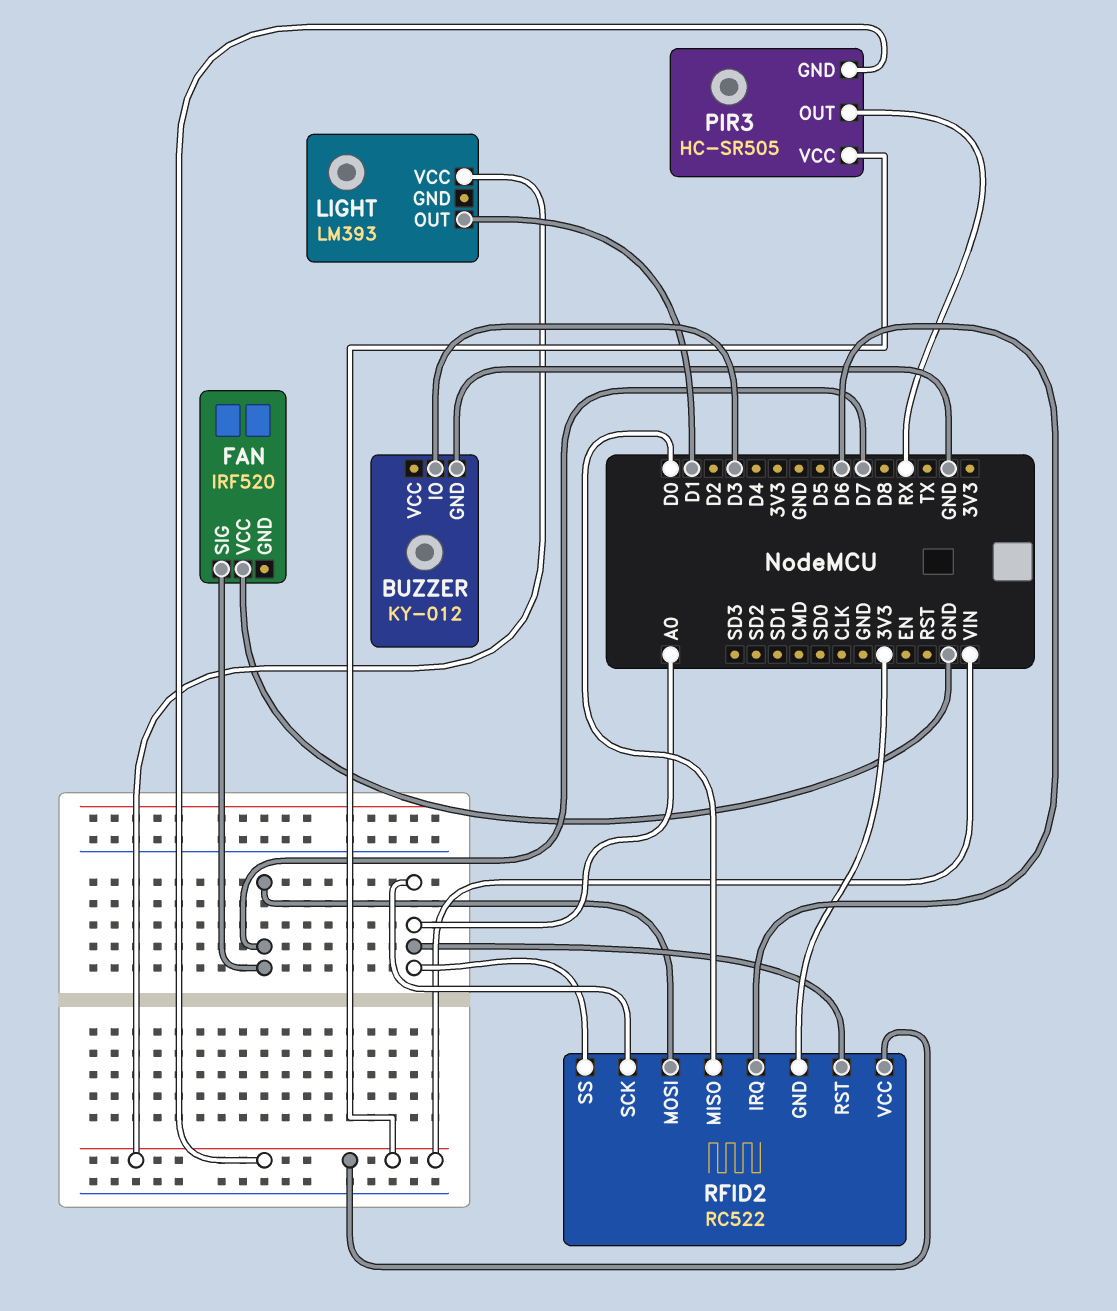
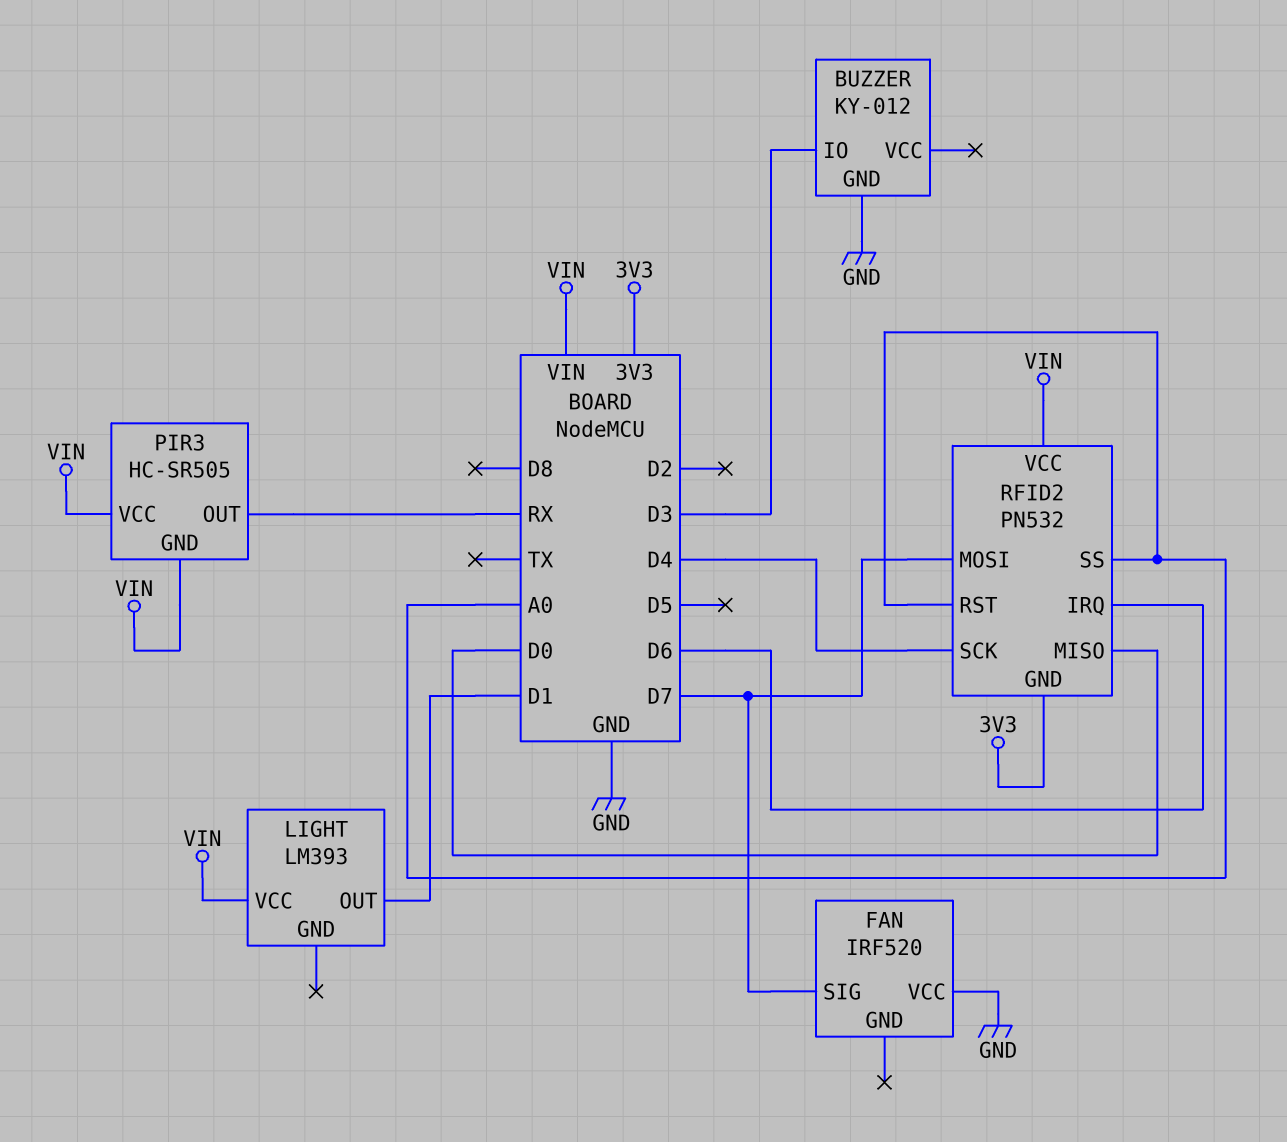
RFID2: RC522 -> PN532
RFID2 pin SCK: A0 -> D4

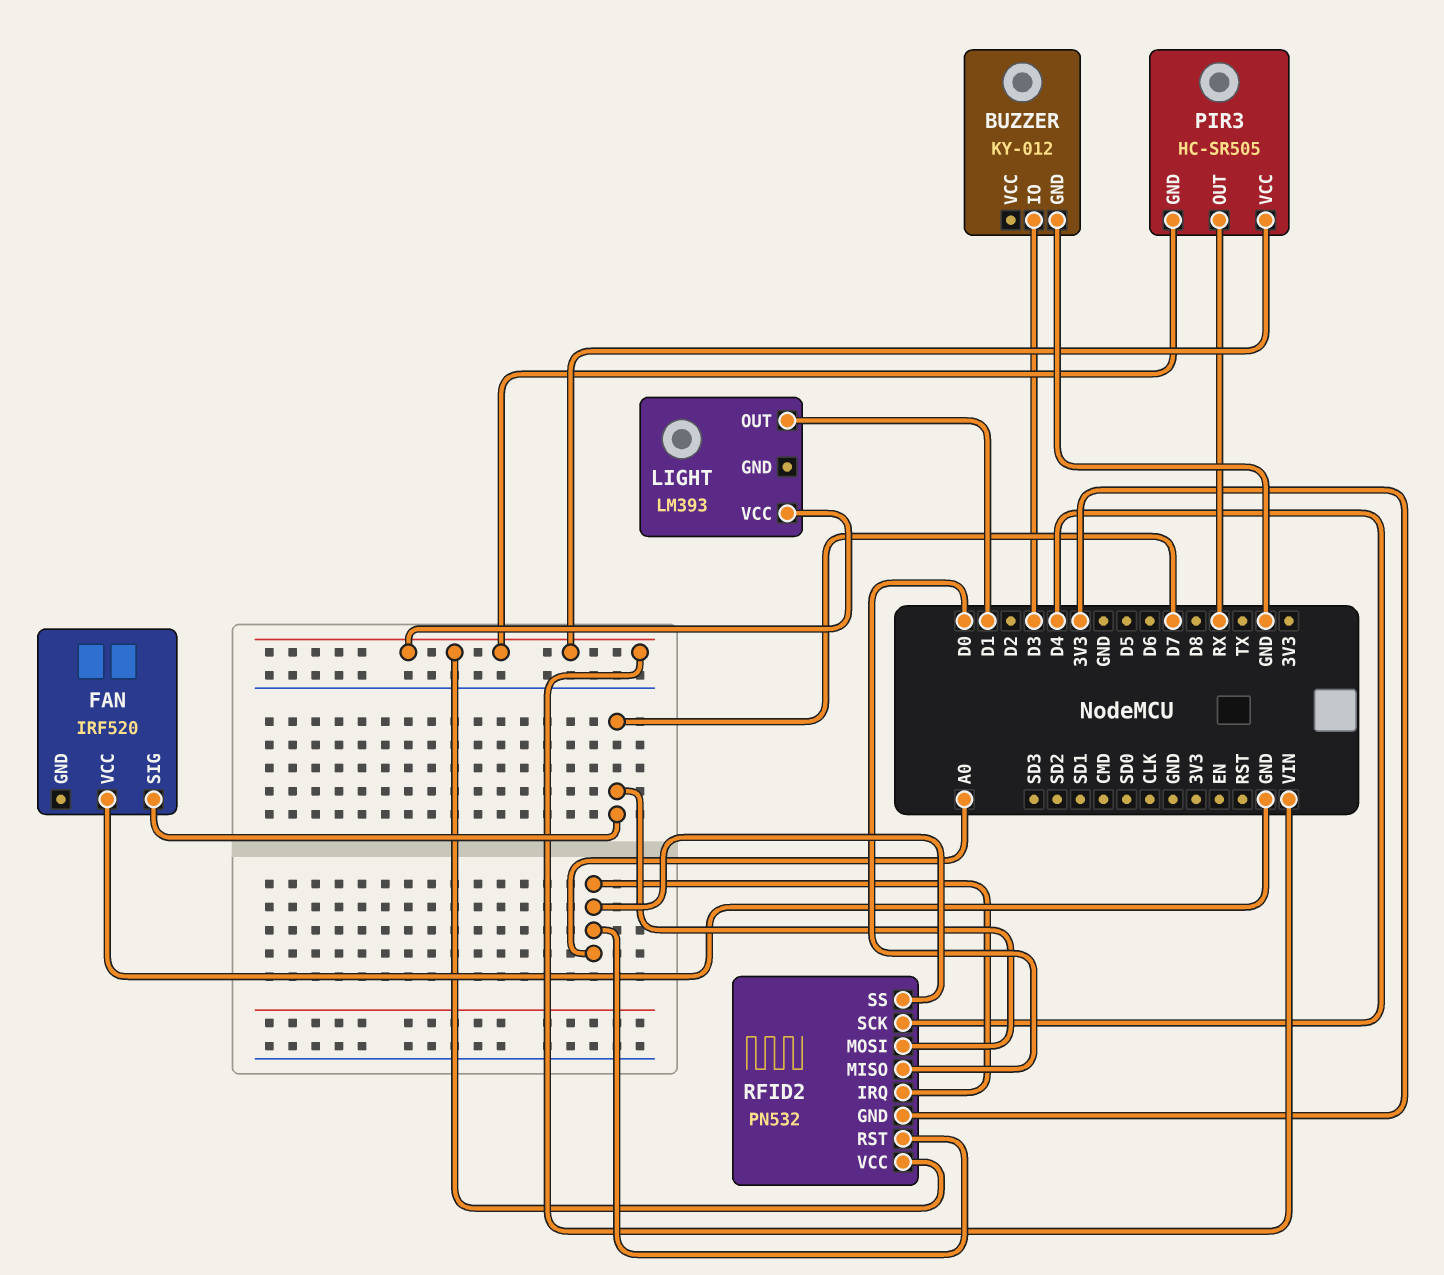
RFID2 pin IRQ: D6 -> A0

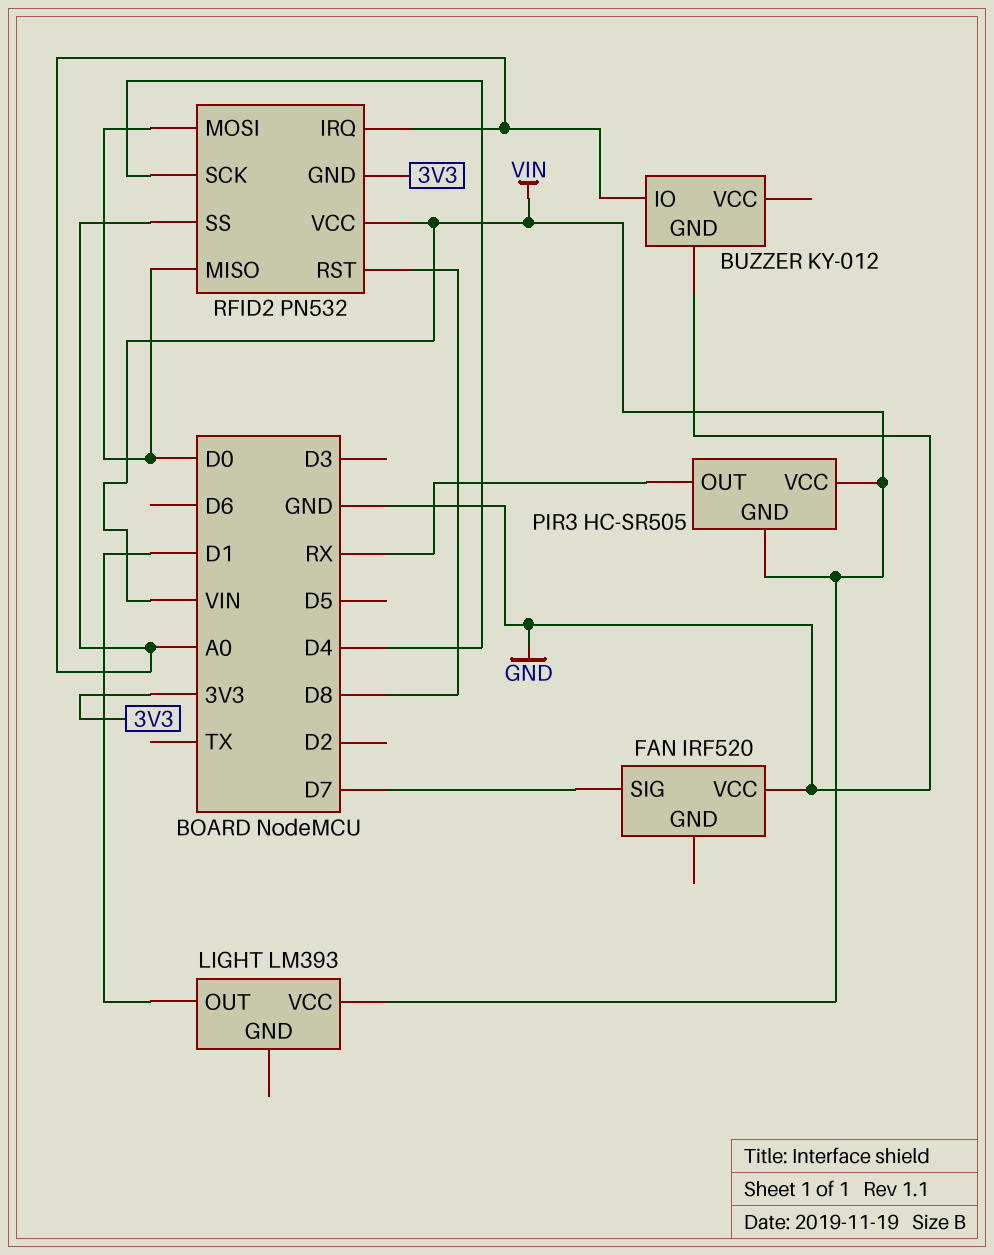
BUZZER pin IO: D3 -> A0
RFID2 pin MOSI: D7 -> D0
RFID2 pin RST: A0 -> D8

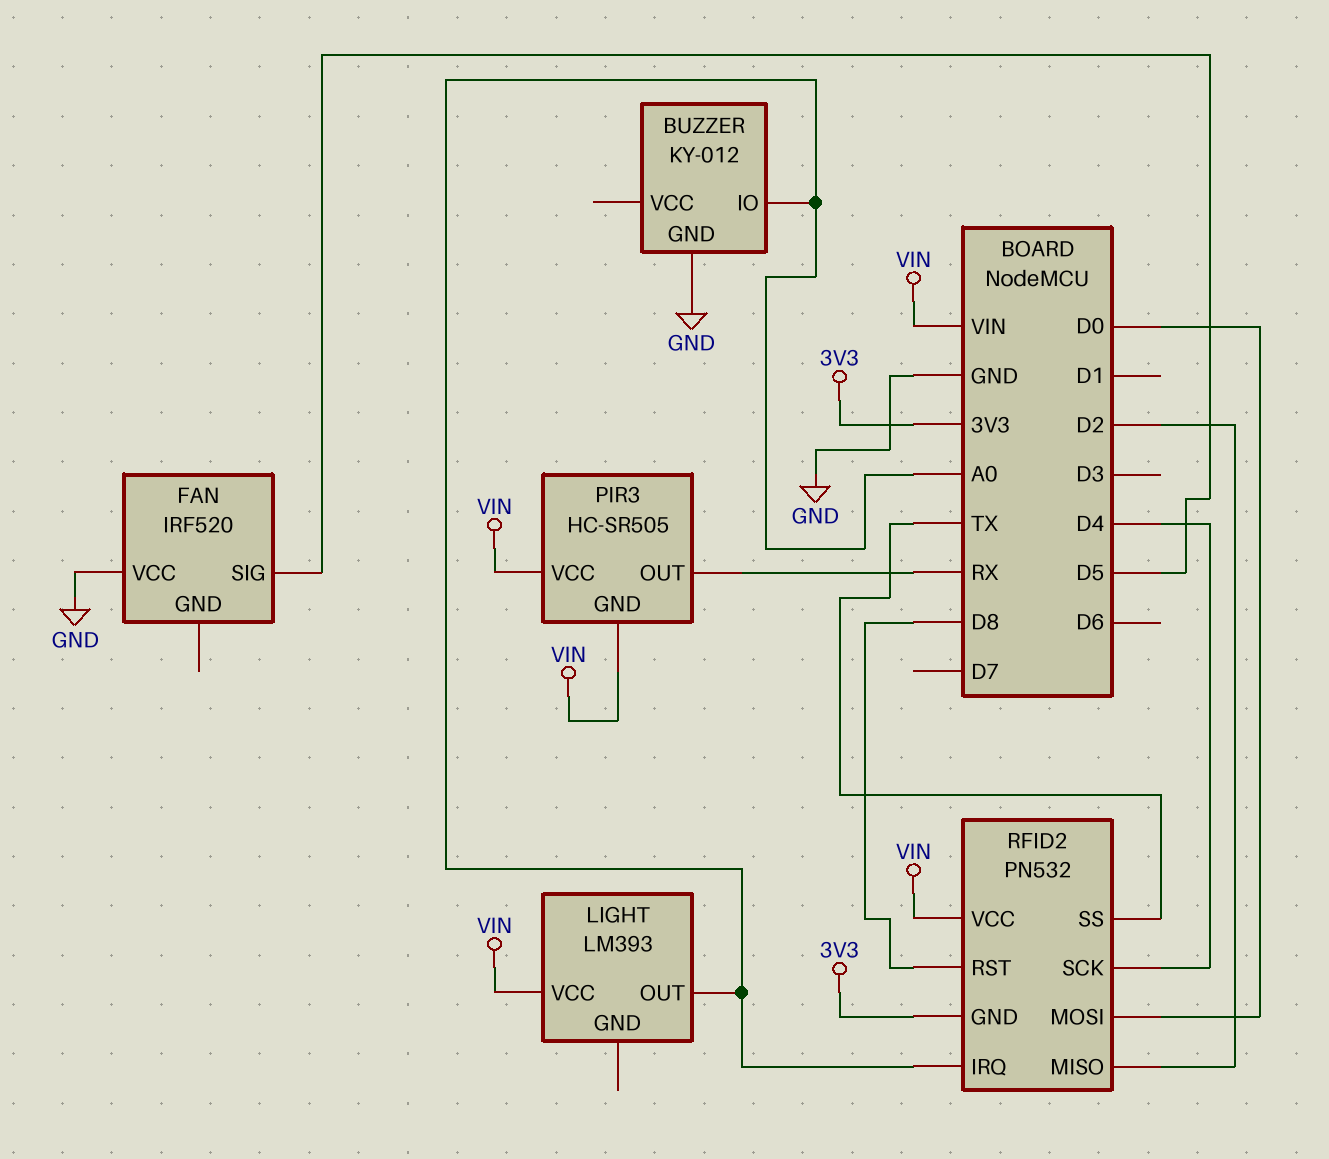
FAN pin SIG: D7 -> D5
LIGHT pin OUT: D1 -> A0
RFID2 pin MISO: D0 -> D2
RFID2 pin SS: A0 -> TX

